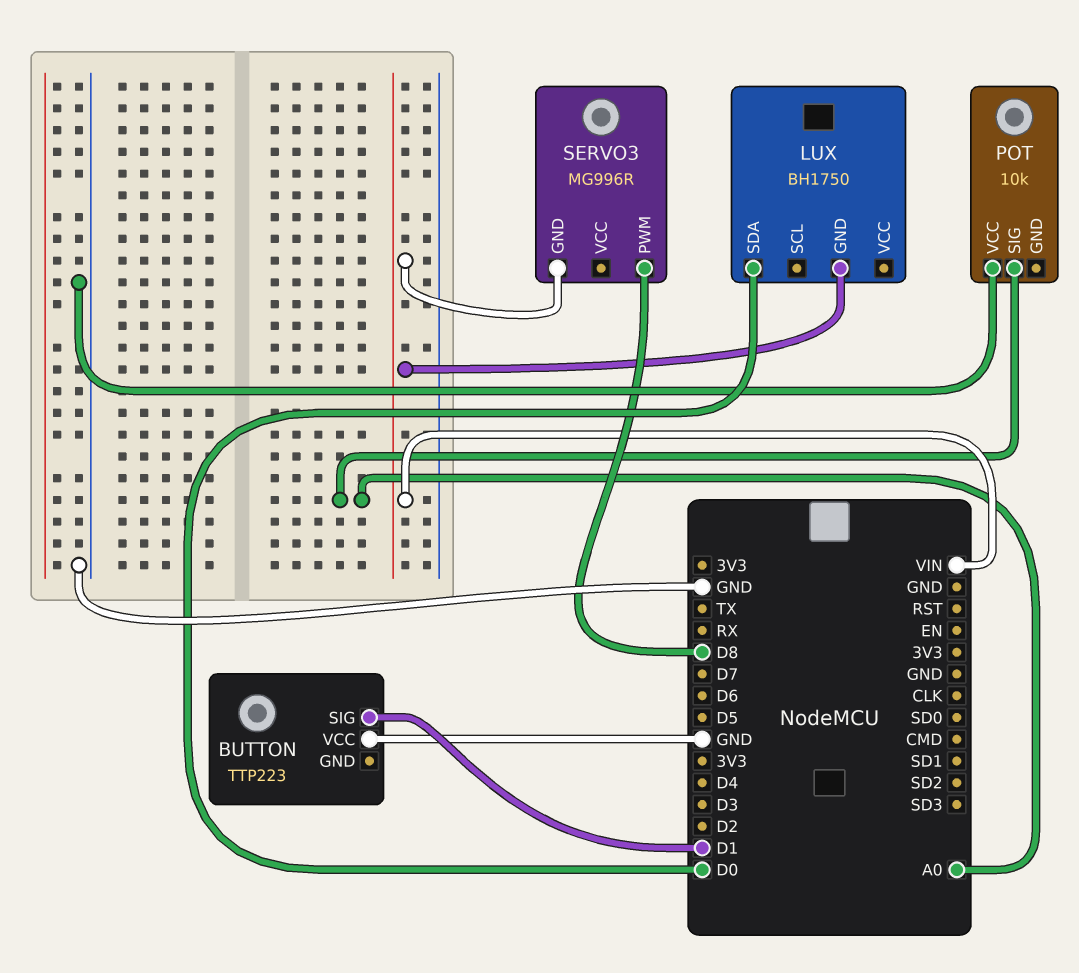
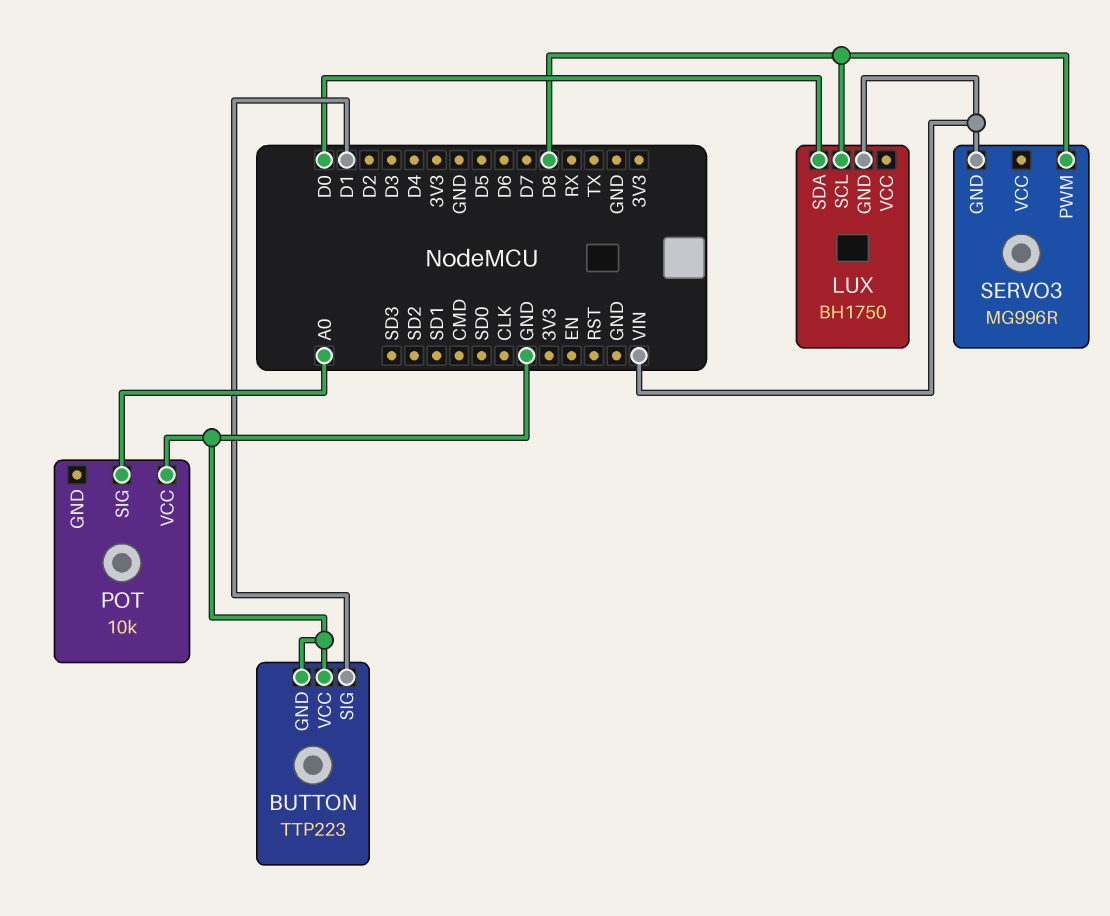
BUTTON pin GND: none -> GND
LUX pin SCL: none -> D8

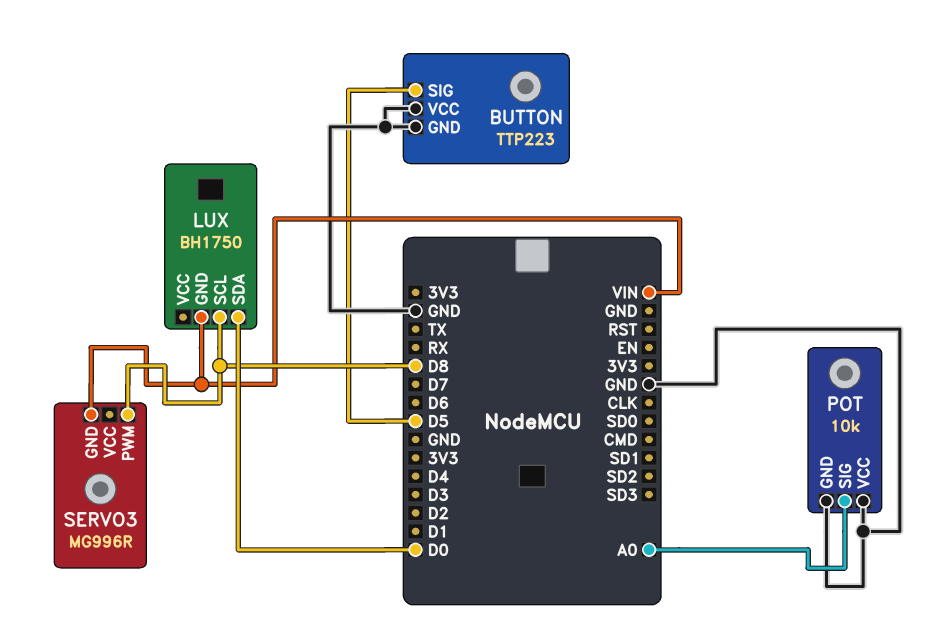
BUTTON pin SIG: D1 -> D5
POT pin GND: none -> GND

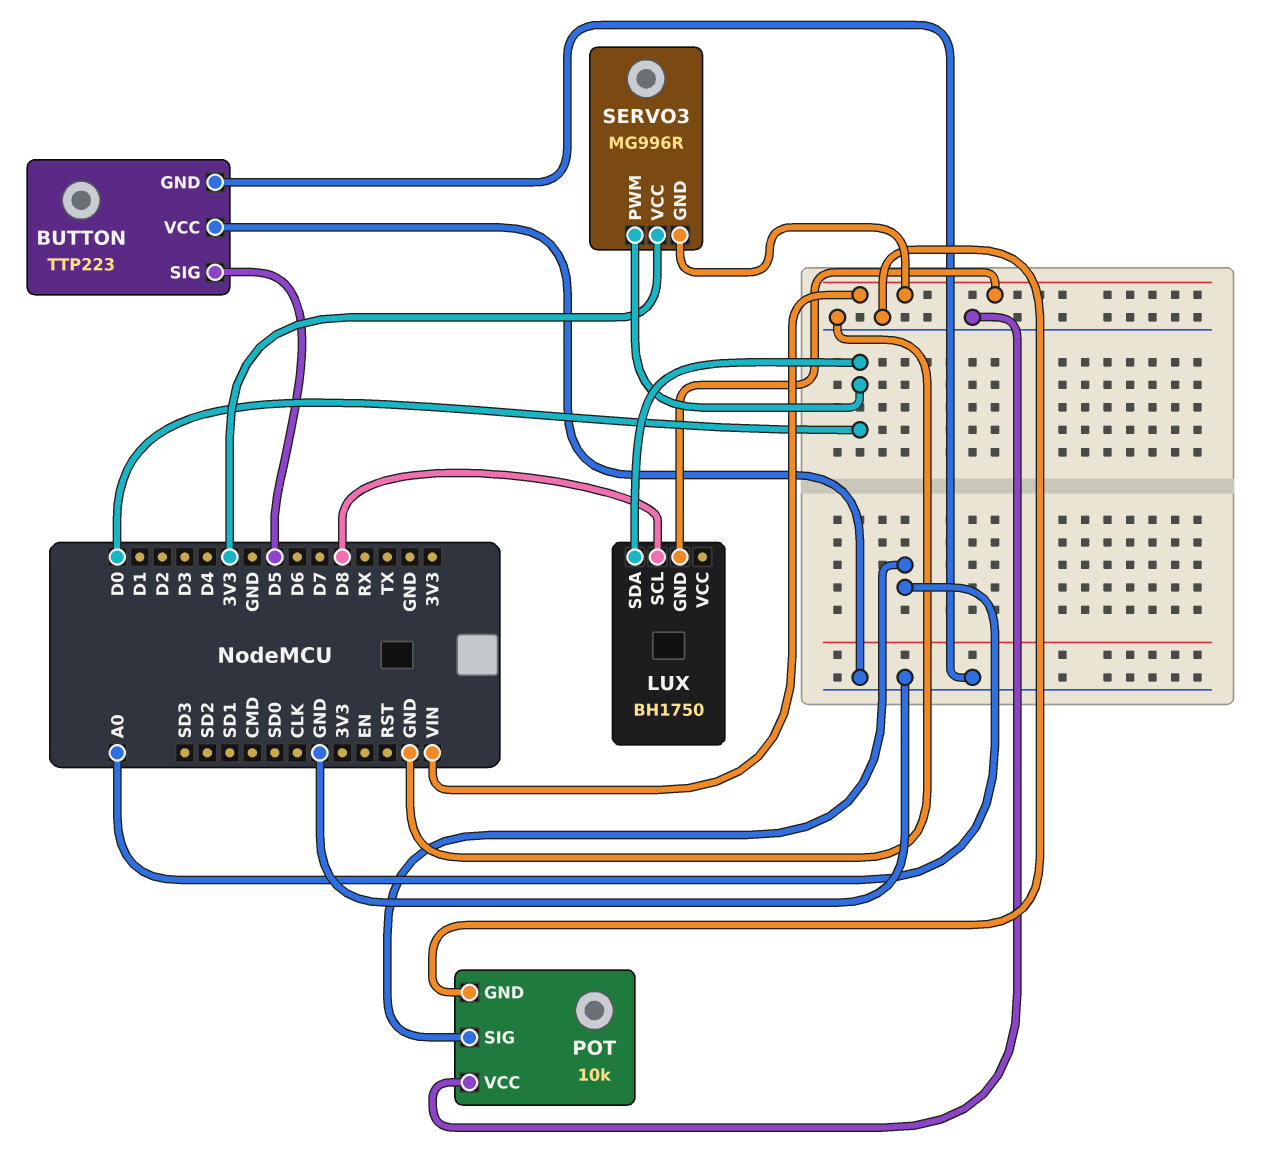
SERVO3 pin PWM: D8 -> D0
SERVO3 pin VCC: none -> 3V3

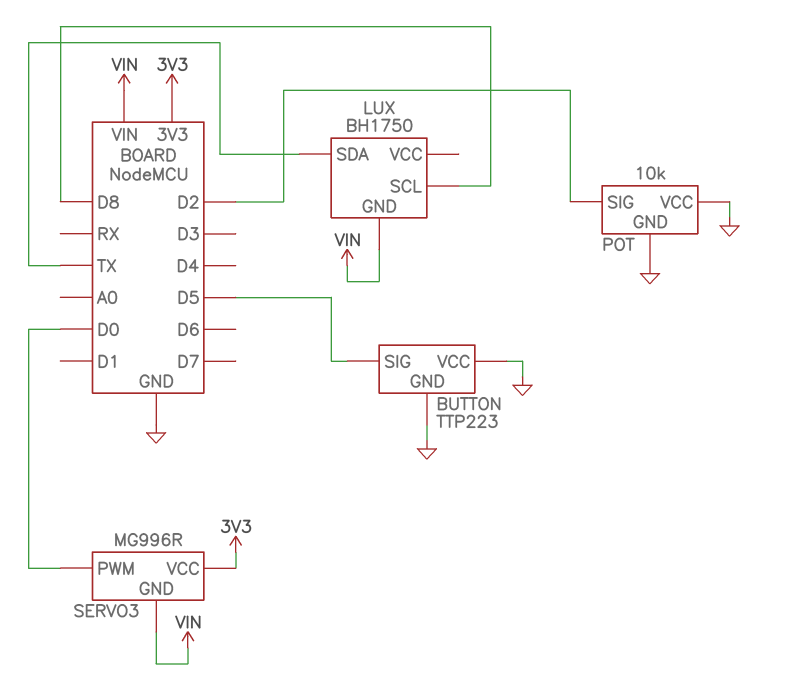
LUX pin SDA: D0 -> TX
POT pin SIG: A0 -> D2

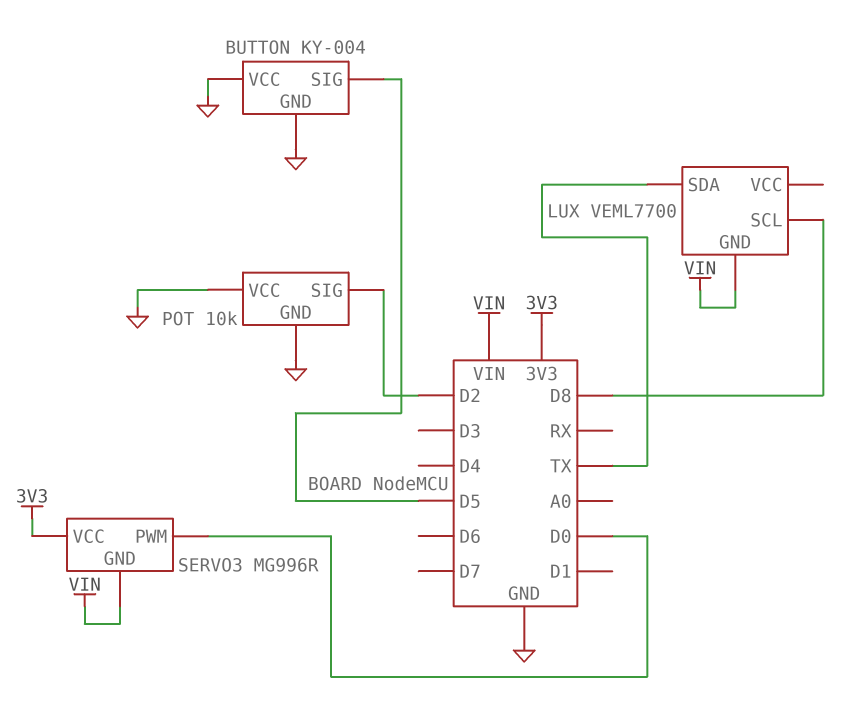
BUTTON: TTP223 -> KY-004
LUX: BH1750 -> VEML7700

